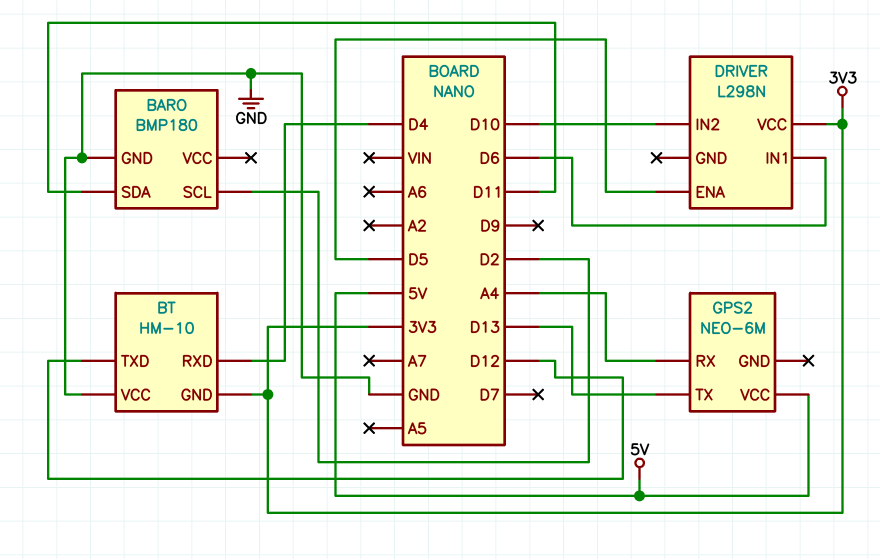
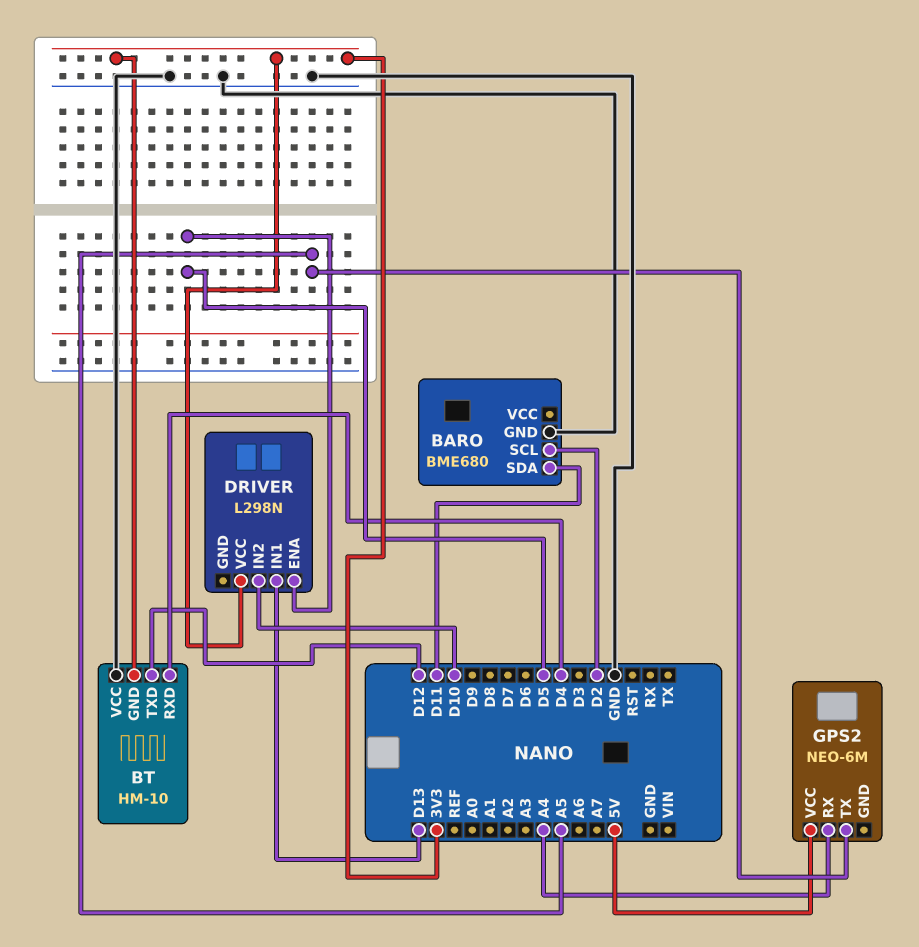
BARO: BMP180 -> BME680
DRIVER pin IN1: D6 -> D13
GPS2 pin TX: D13 -> A5

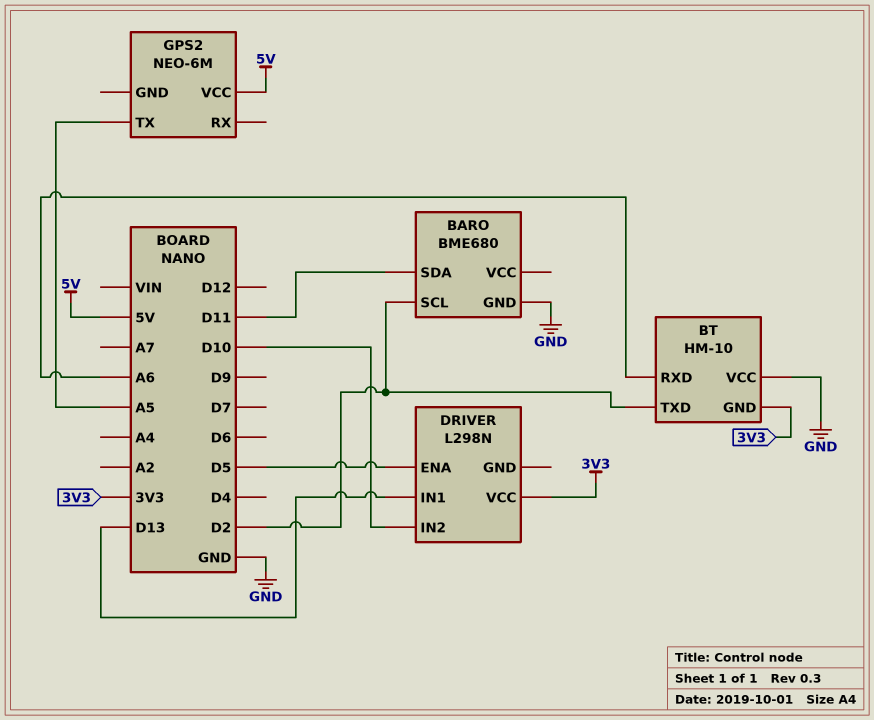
BT pin RXD: D4 -> A6
BT pin TXD: D12 -> D2
GPS2 pin RX: A4 -> none

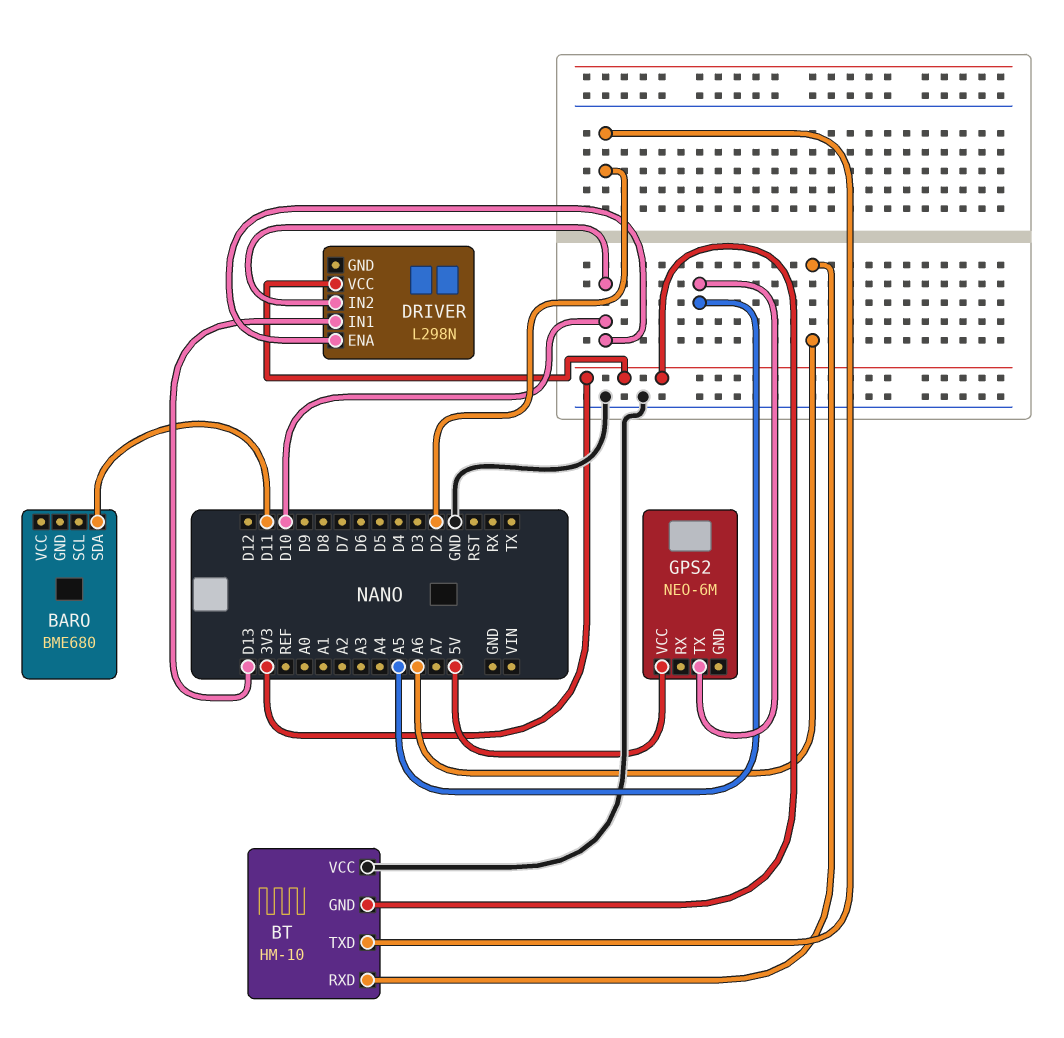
BARO pin GND: GND -> none
BARO pin SCL: D2 -> none
DRIVER pin ENA: D5 -> D10

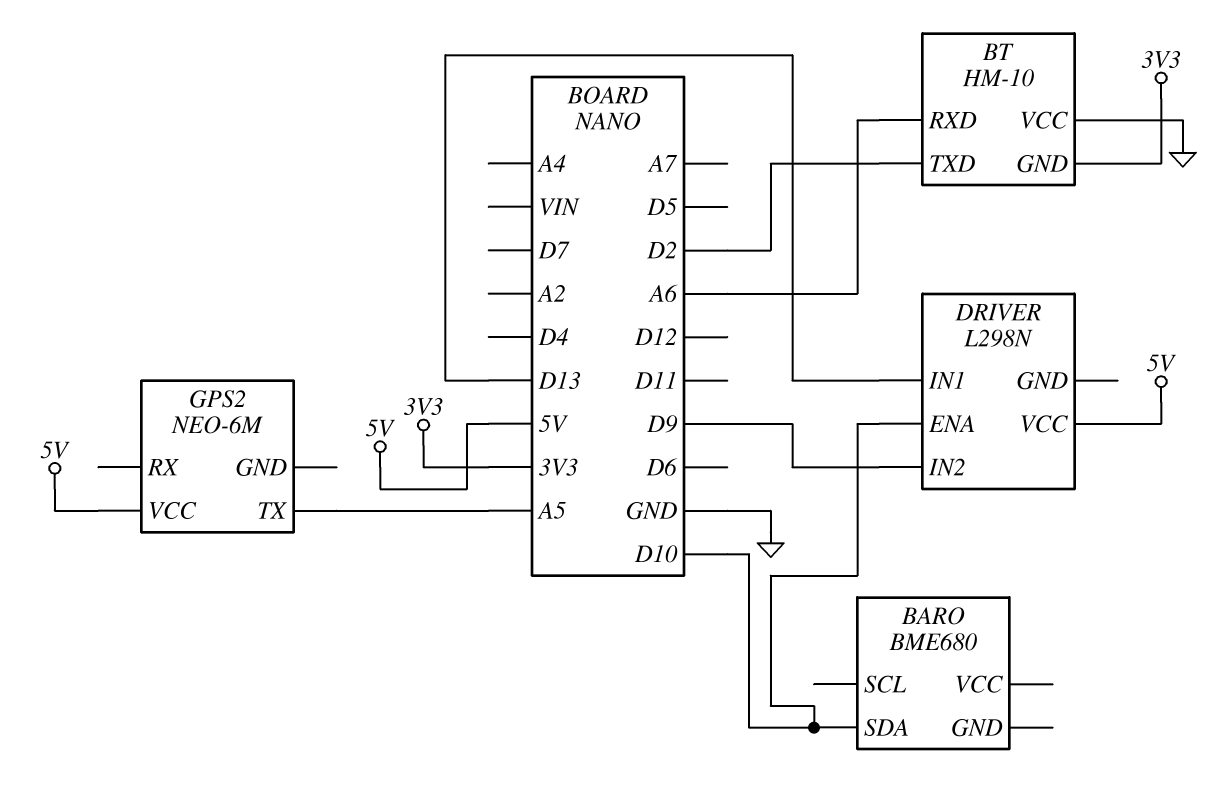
BARO pin SDA: D11 -> D10
DRIVER pin IN2: D10 -> D9
DRIVER pin VCC: 3V3 -> 5V

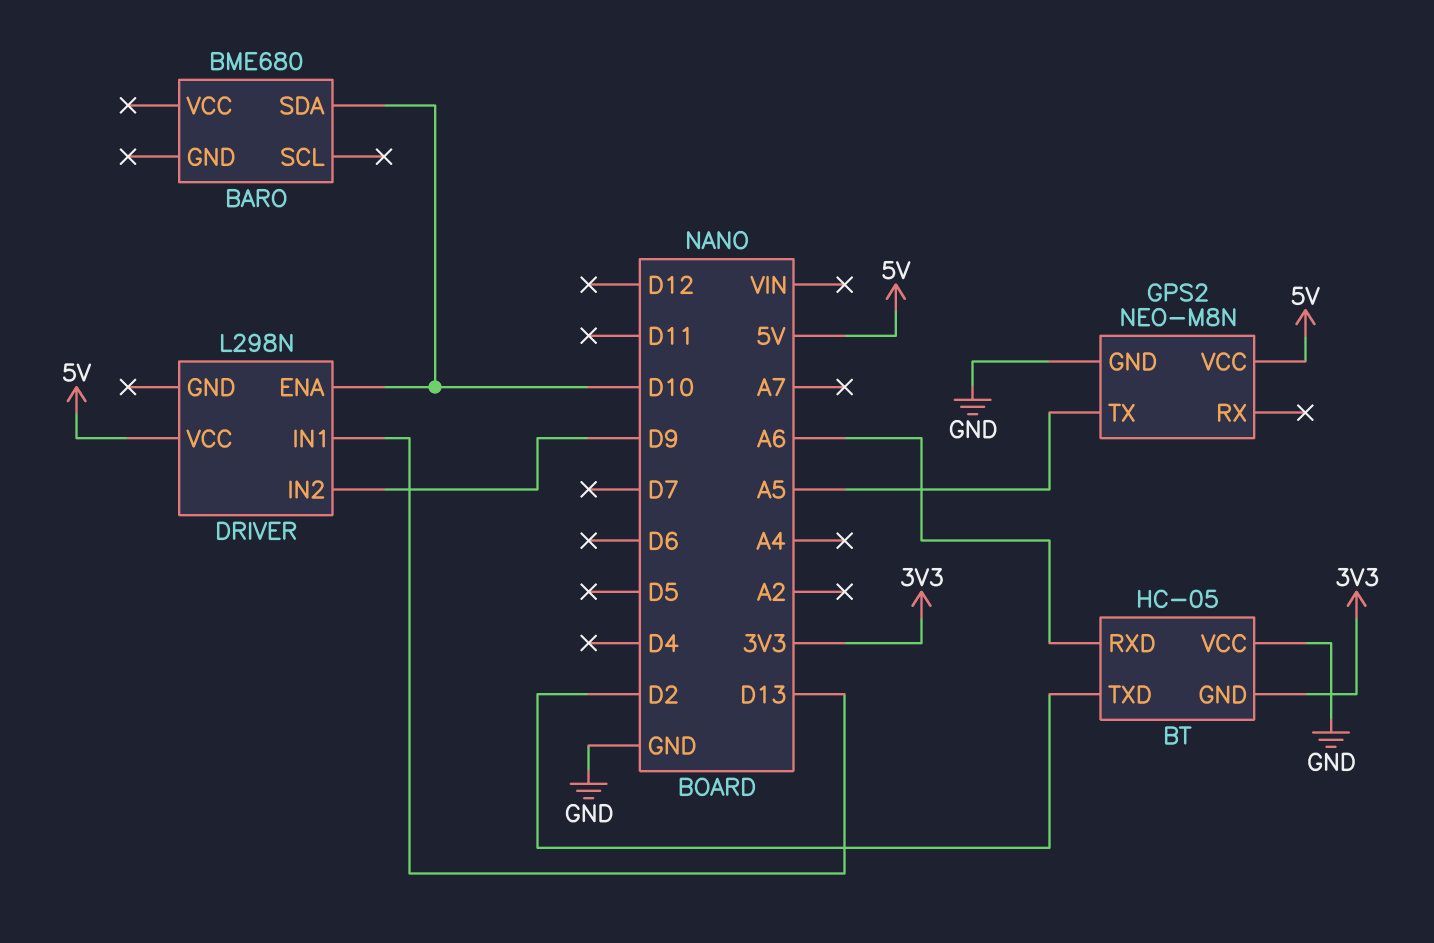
BT: HM-10 -> HC-05
GPS2: NEO-6M -> NEO-M8N
GPS2 pin GND: none -> GND

